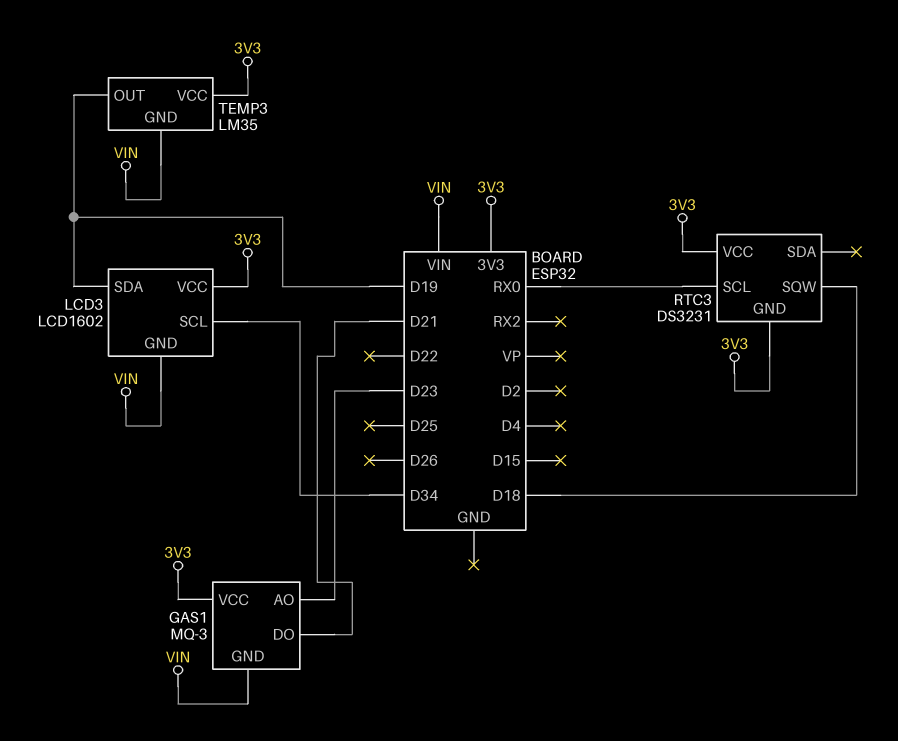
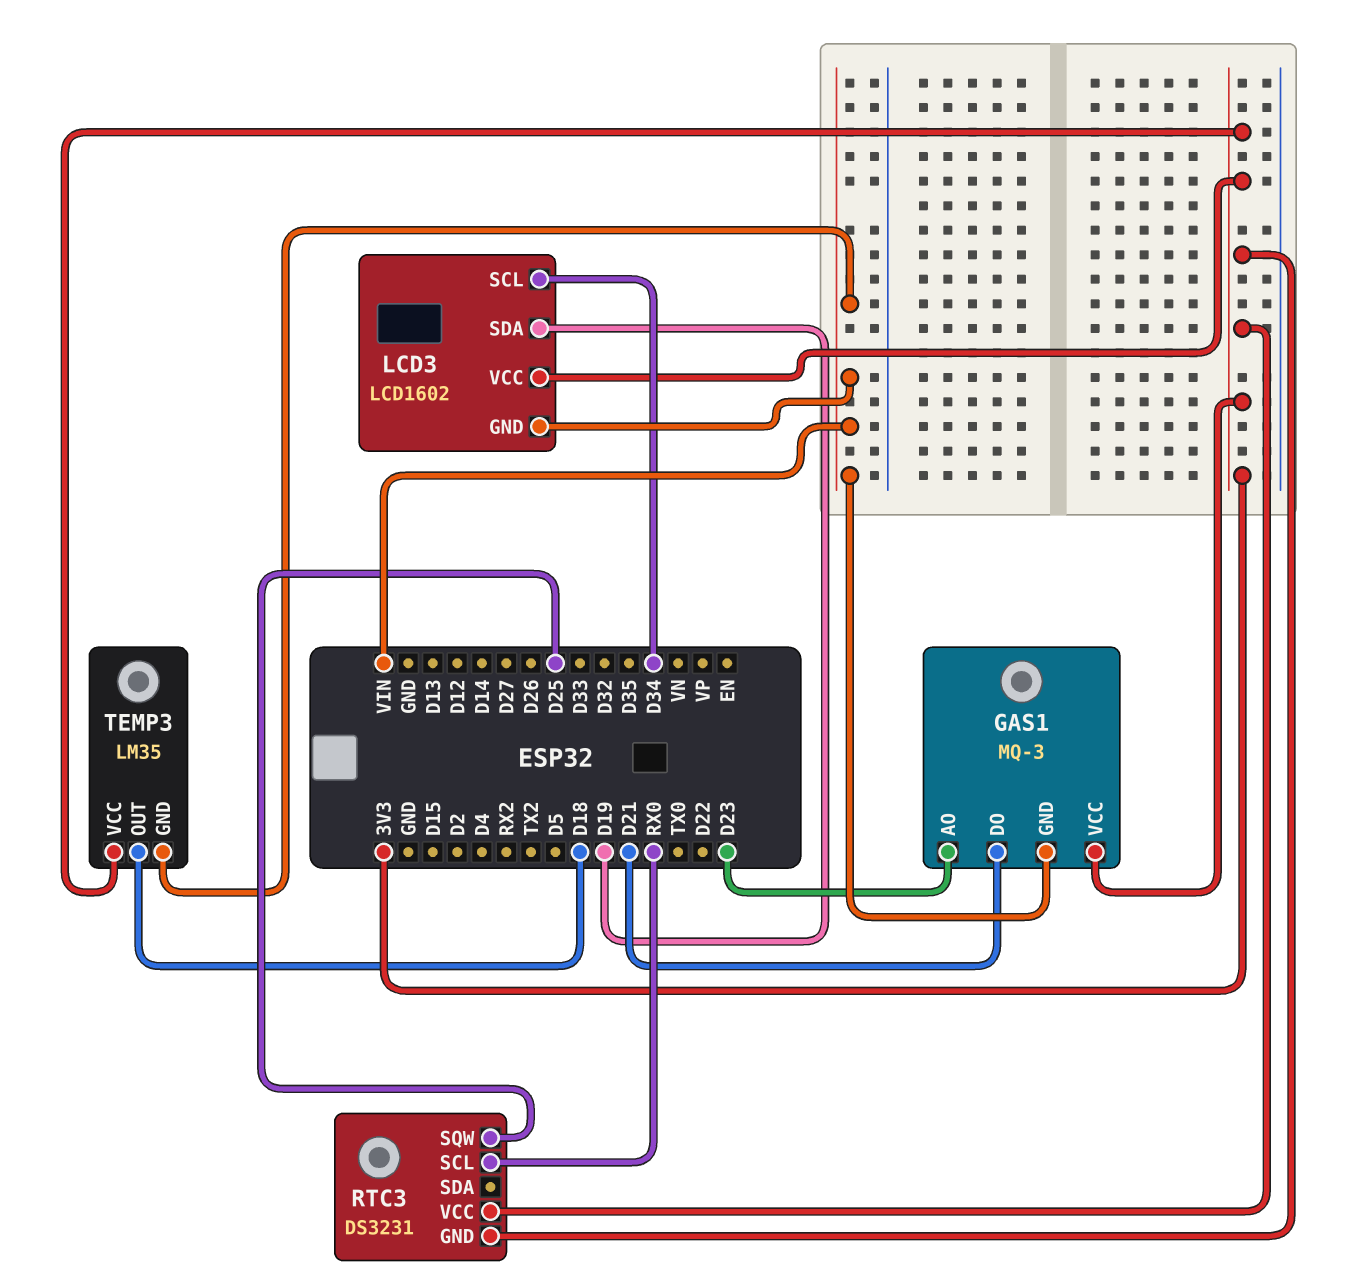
RTC3 pin SQW: D18 -> D25
TEMP3 pin OUT: D19 -> D18

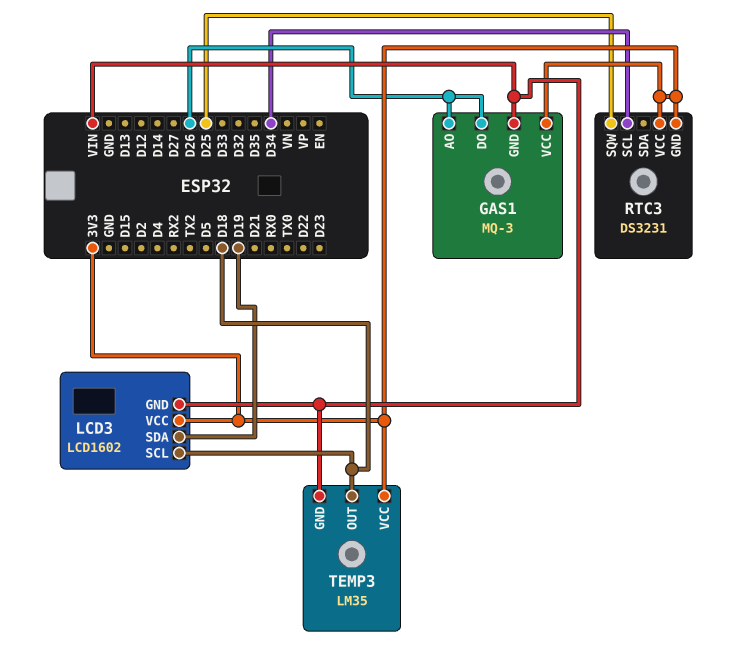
GAS1 pin AO: D23 -> D26
GAS1 pin DO: D21 -> D26
LCD3 pin SCL: D34 -> D18
RTC3 pin SCL: RX0 -> D34

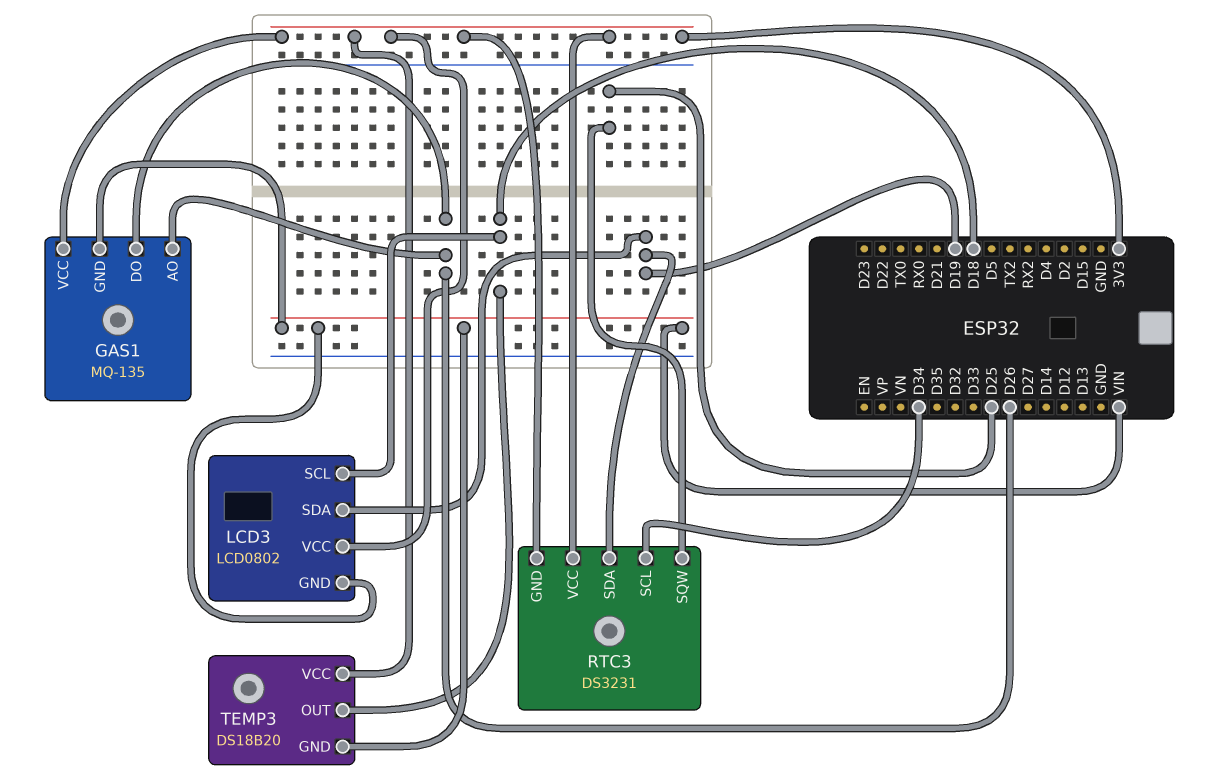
GAS1: MQ-3 -> MQ-135
LCD3: LCD1602 -> LCD0802
RTC3 pin SDA: none -> D19
TEMP3: LM35 -> DS18B20

